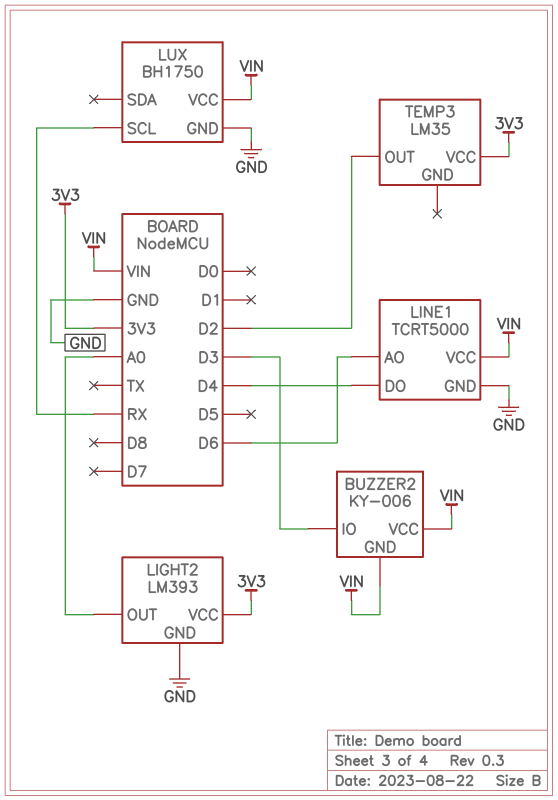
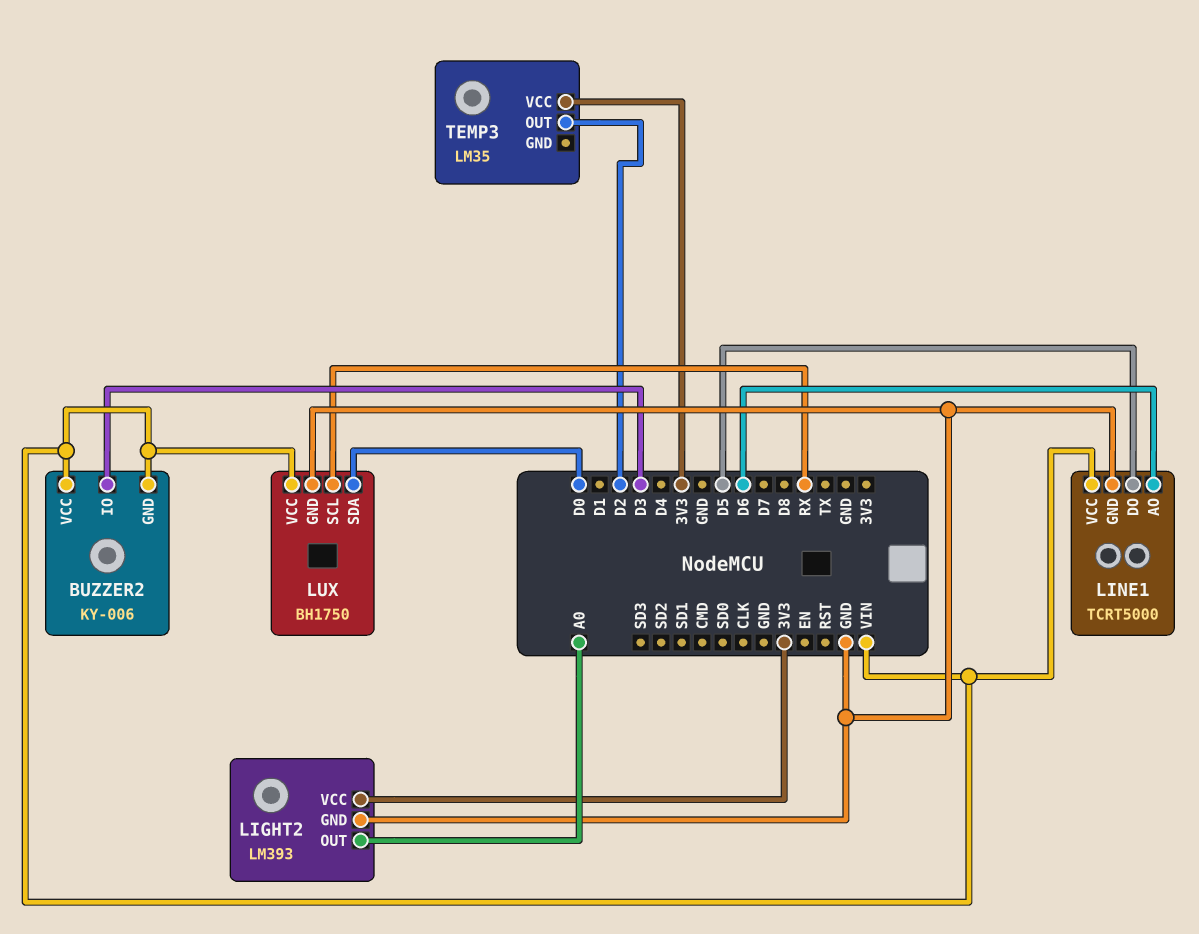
LINE1 pin DO: D4 -> D5
LUX pin SDA: none -> D0

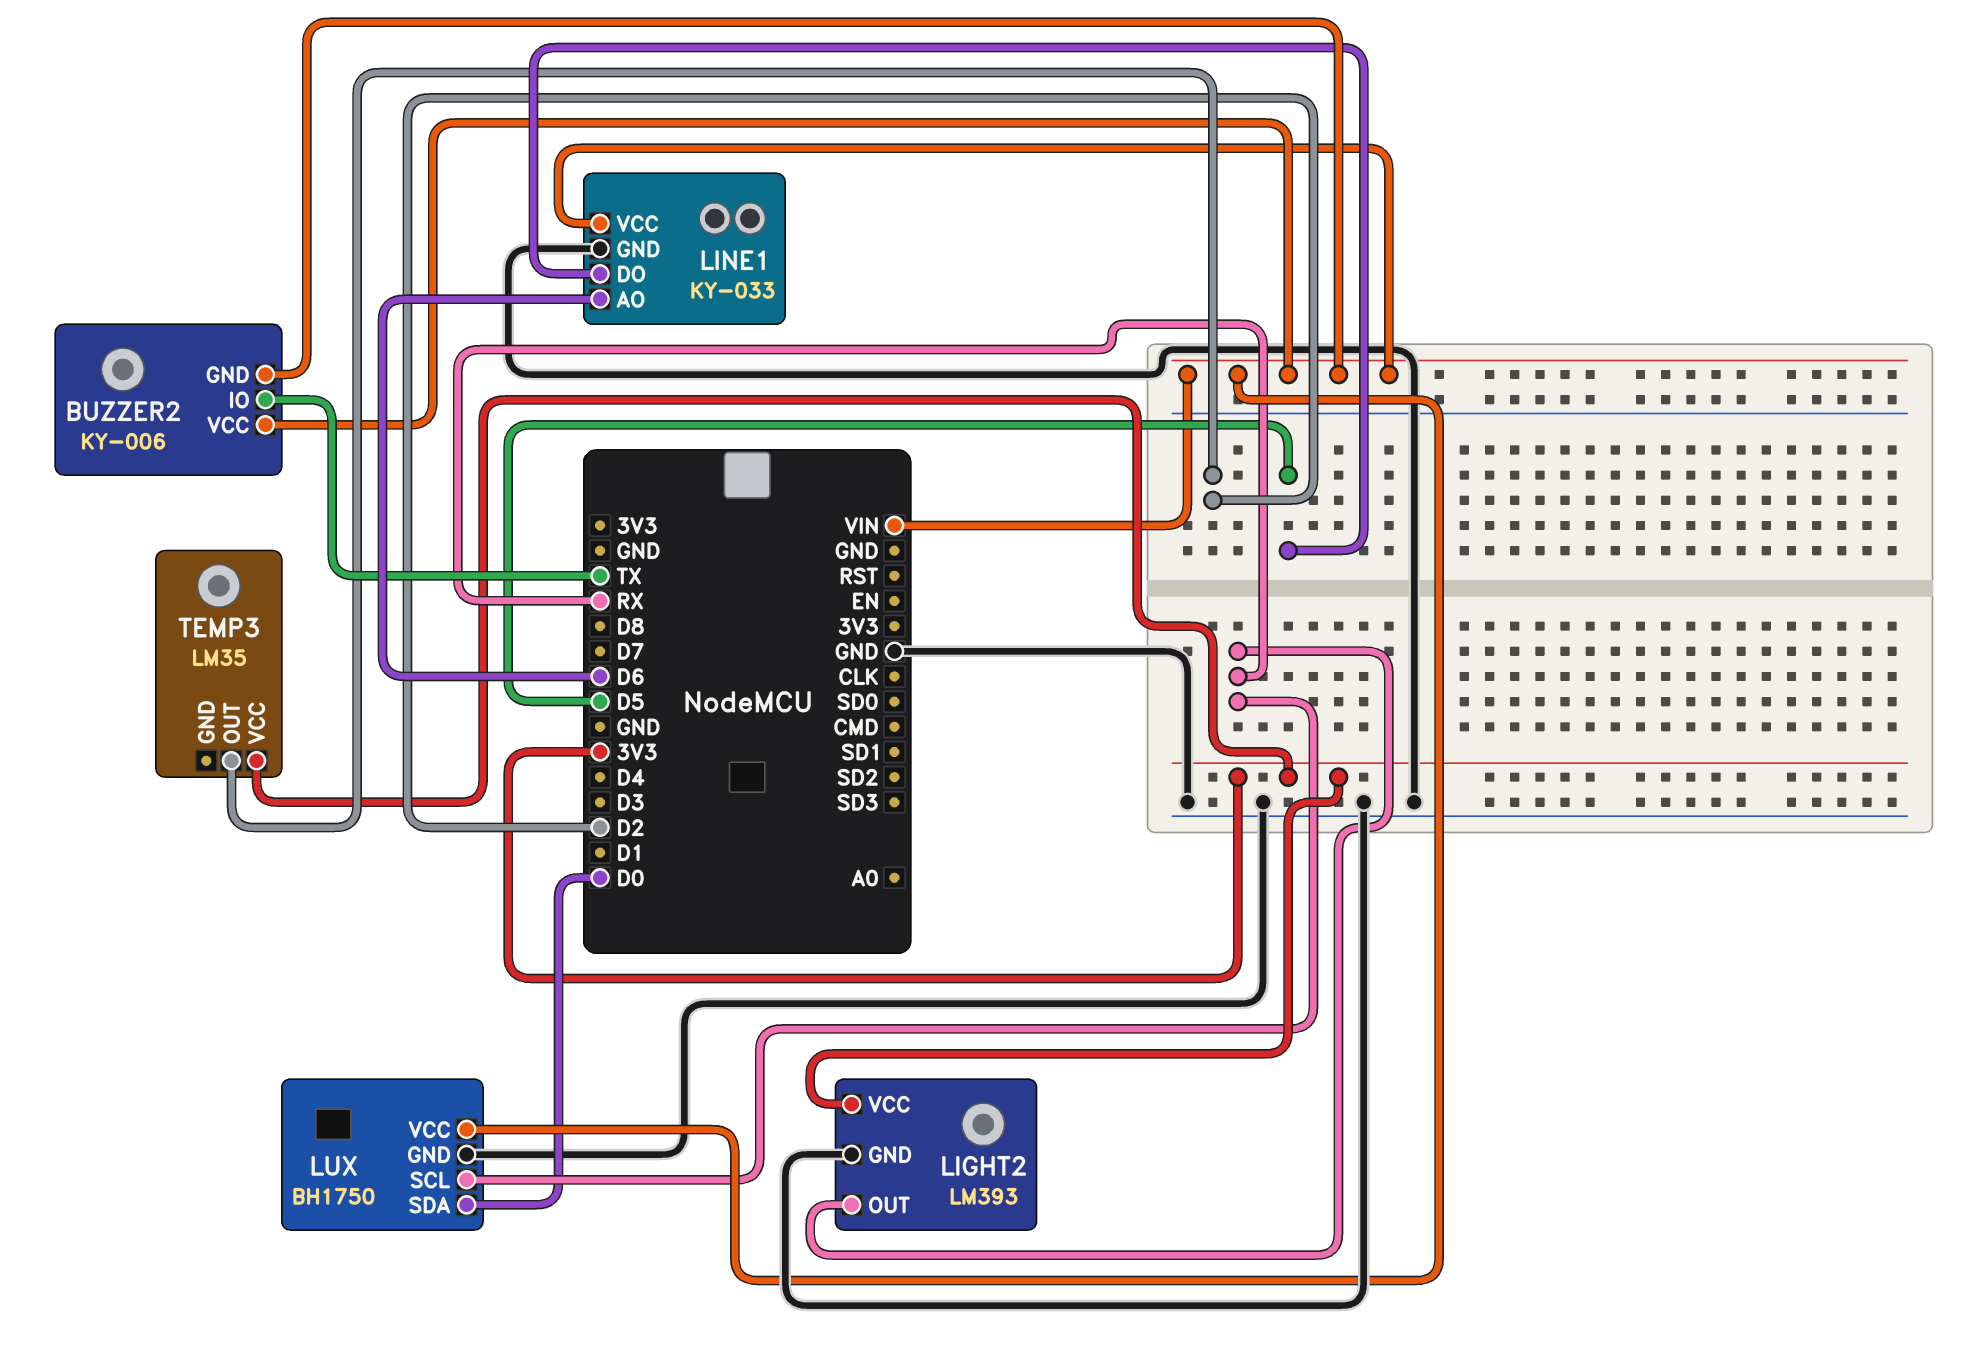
BUZZER2 pin IO: D3 -> TX
LIGHT2 pin OUT: A0 -> RX
LINE1: TCRT5000 -> KY-033

